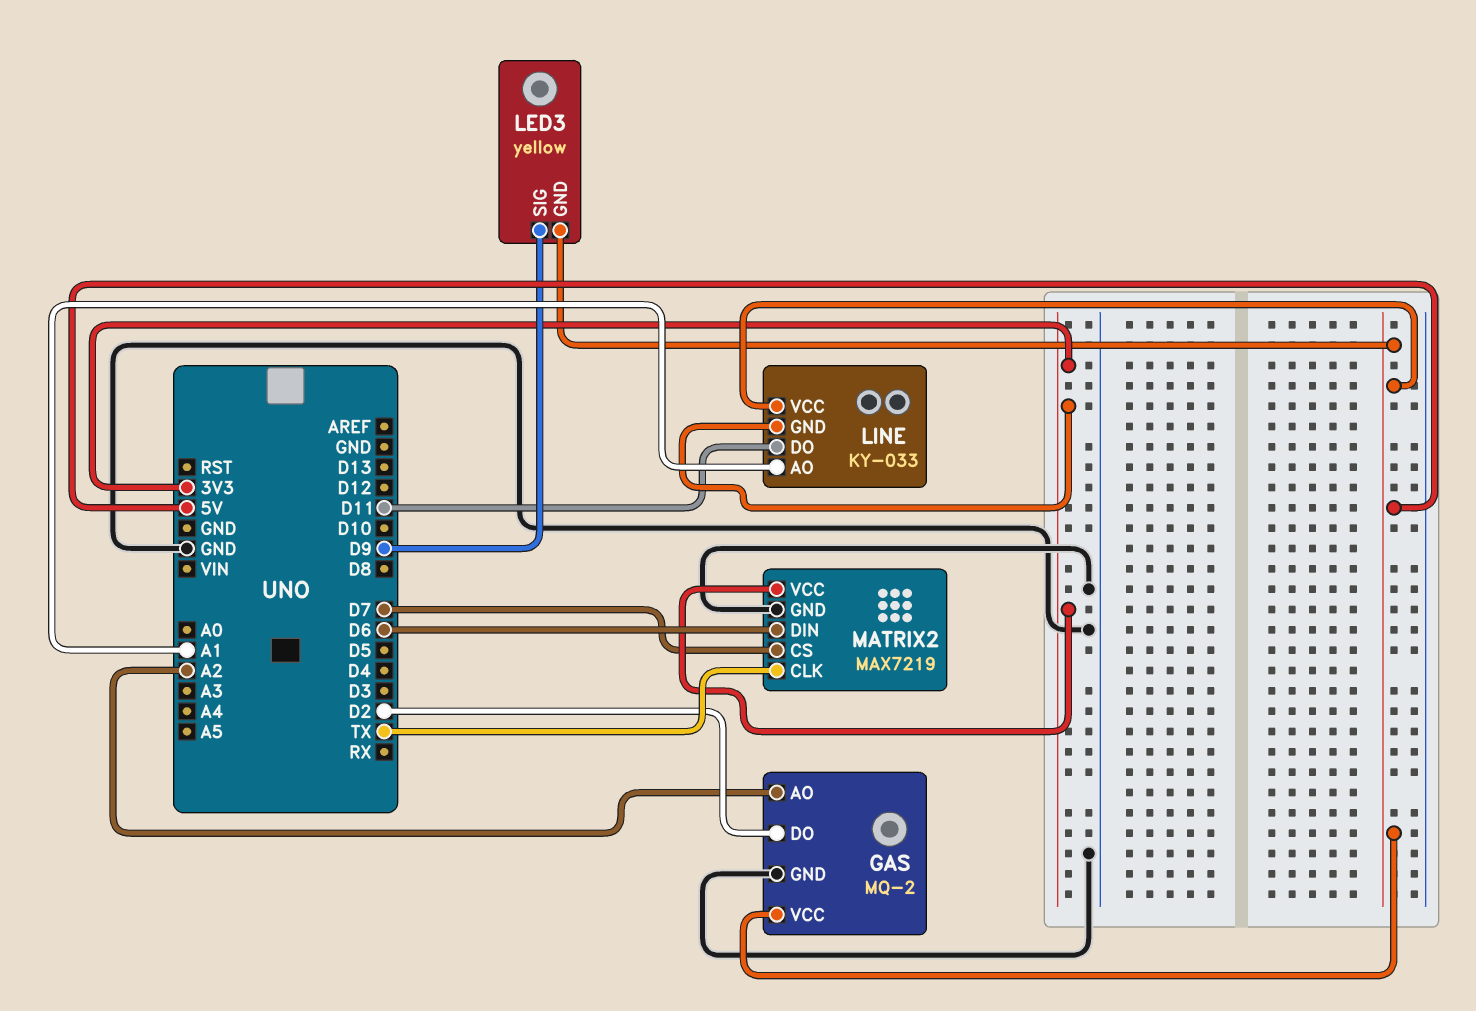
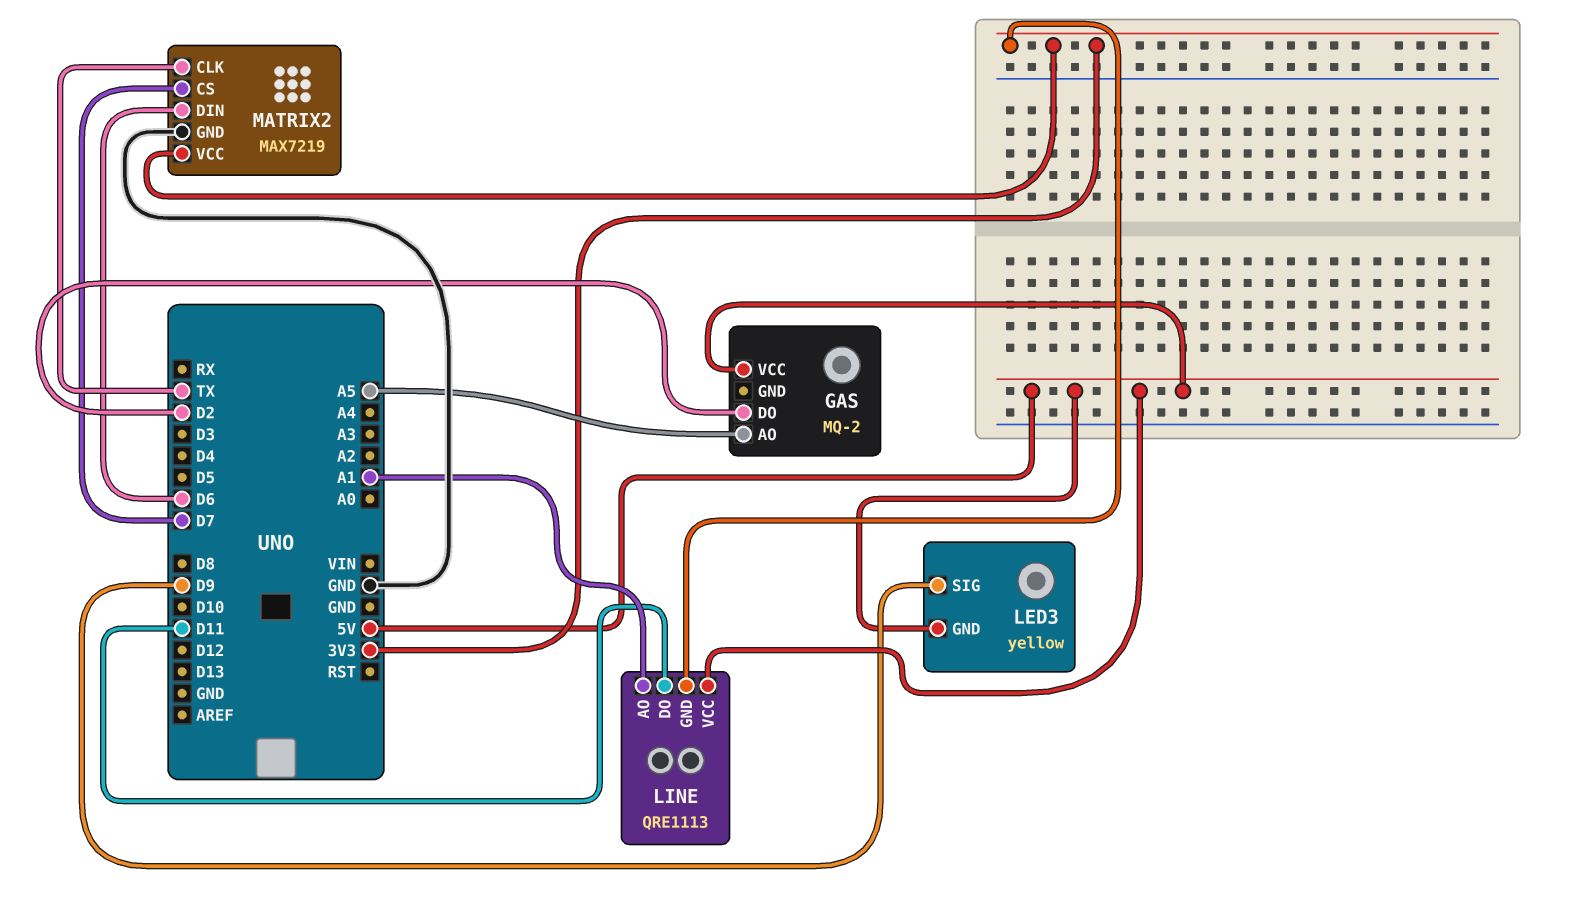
GAS pin AO: A2 -> A5
GAS pin GND: GND -> none
LINE: KY-033 -> QRE1113

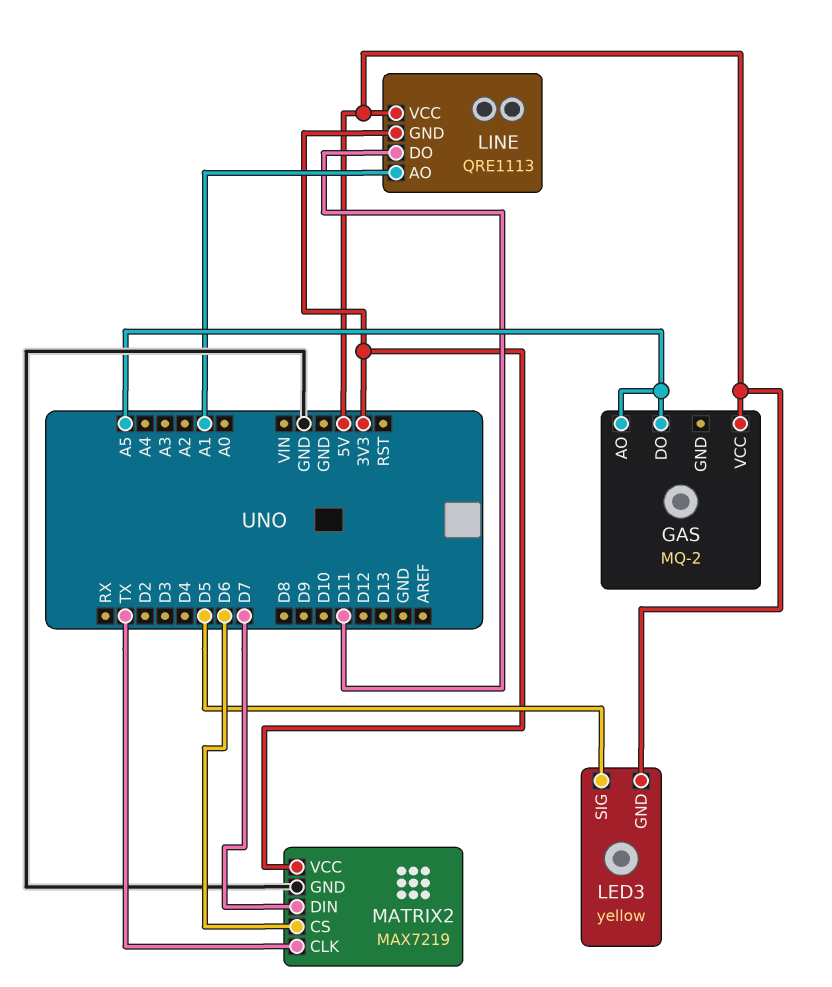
GAS pin DO: D2 -> A5
LED3 pin SIG: D9 -> D5
MATRIX2 pin CS: D7 -> D6
MATRIX2 pin DIN: D6 -> D7

